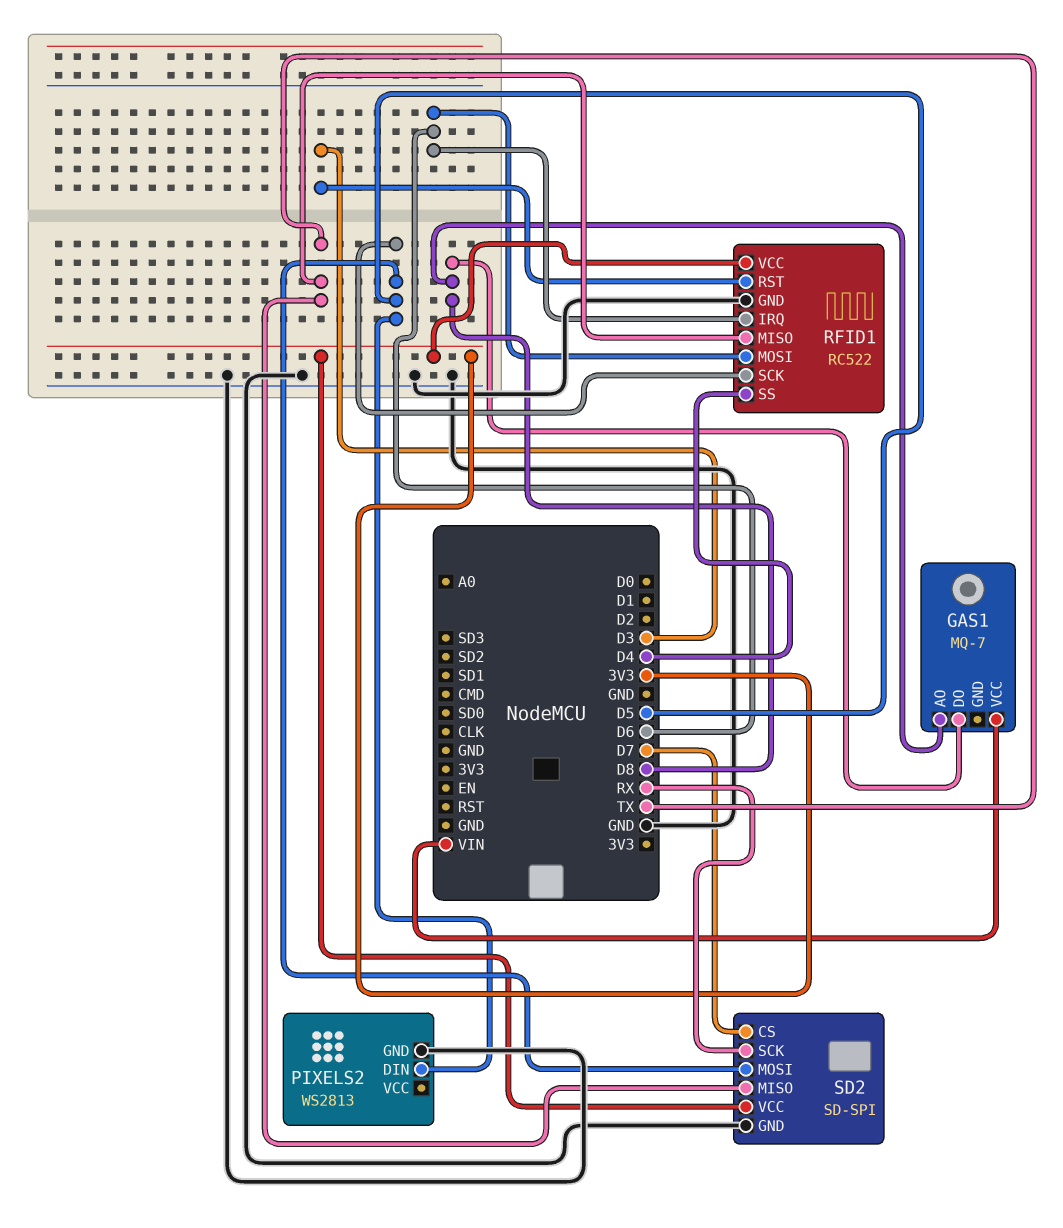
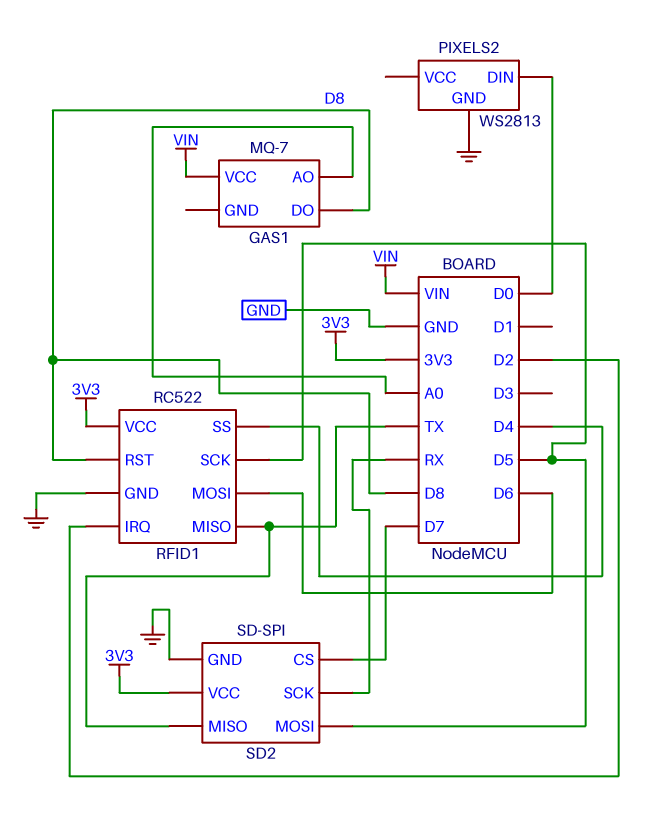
GAS1 pin AO: D8 -> A0
PIXELS2 pin DIN: D5 -> D0
RFID1 pin IRQ: D6 -> D2
RFID1 pin RST: D3 -> D8

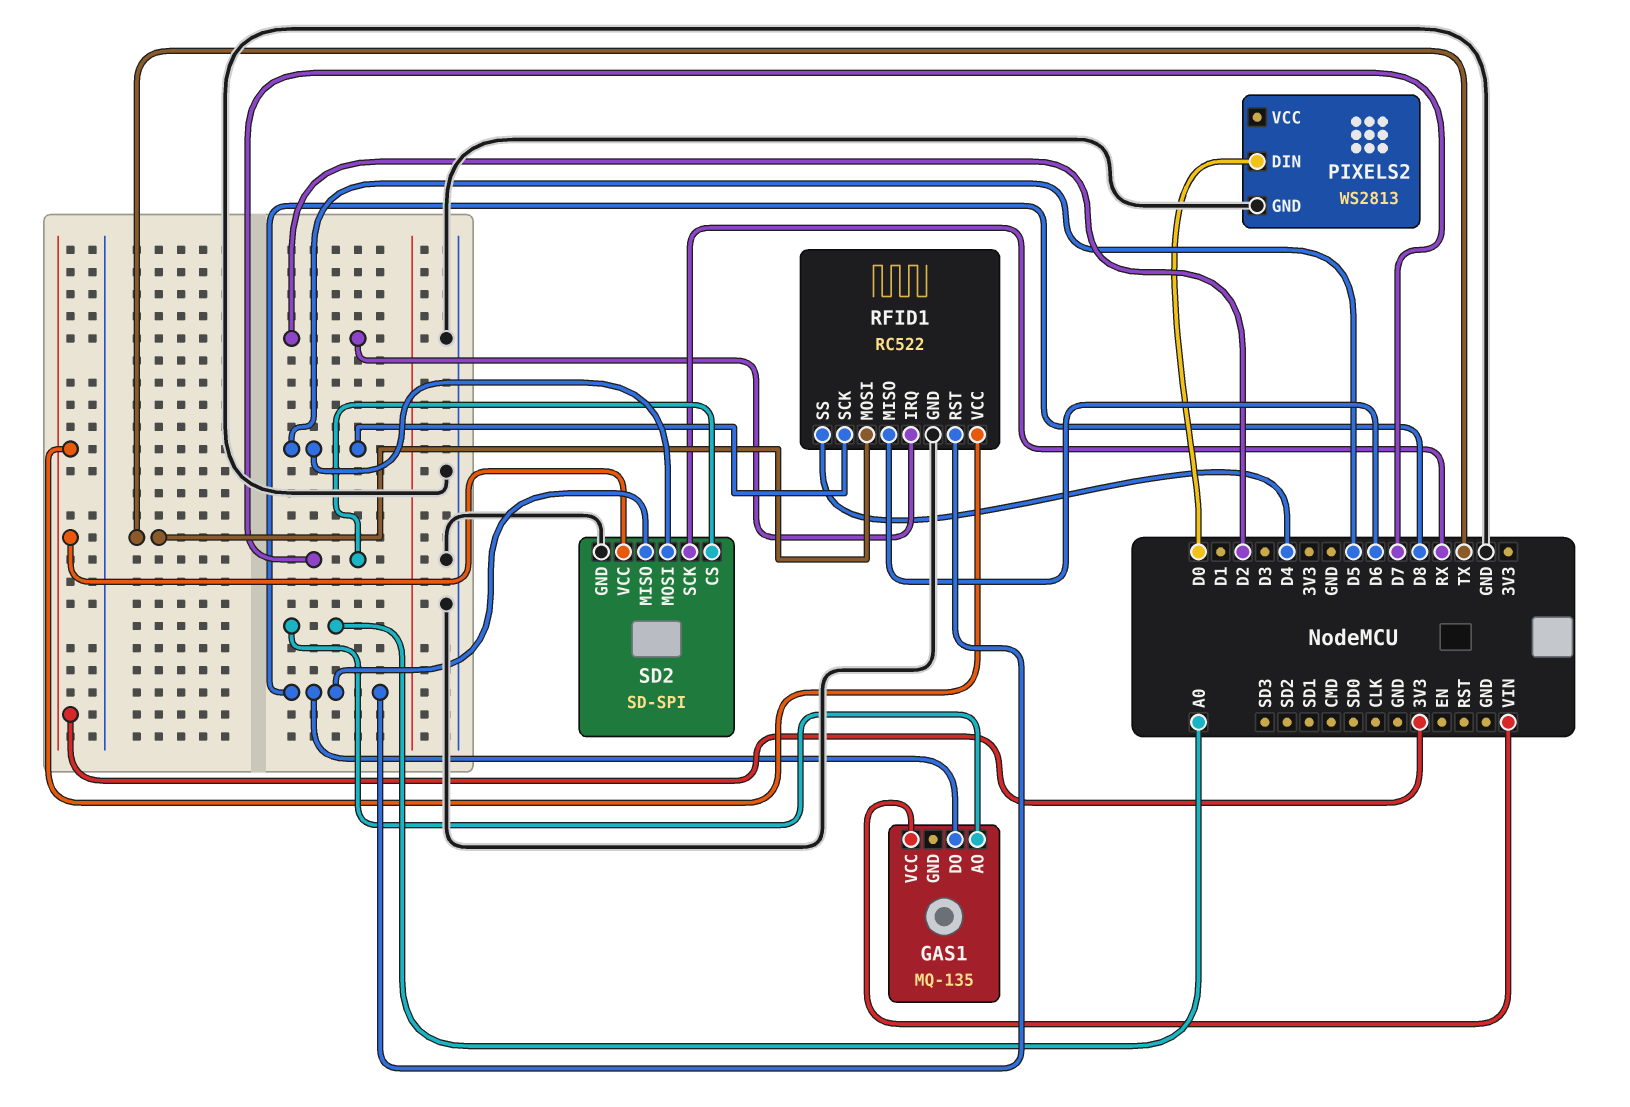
GAS1: MQ-7 -> MQ-135
RFID1 pin MISO: TX -> D6
RFID1 pin MOSI: D6 -> TX
SD2 pin MISO: TX -> D8

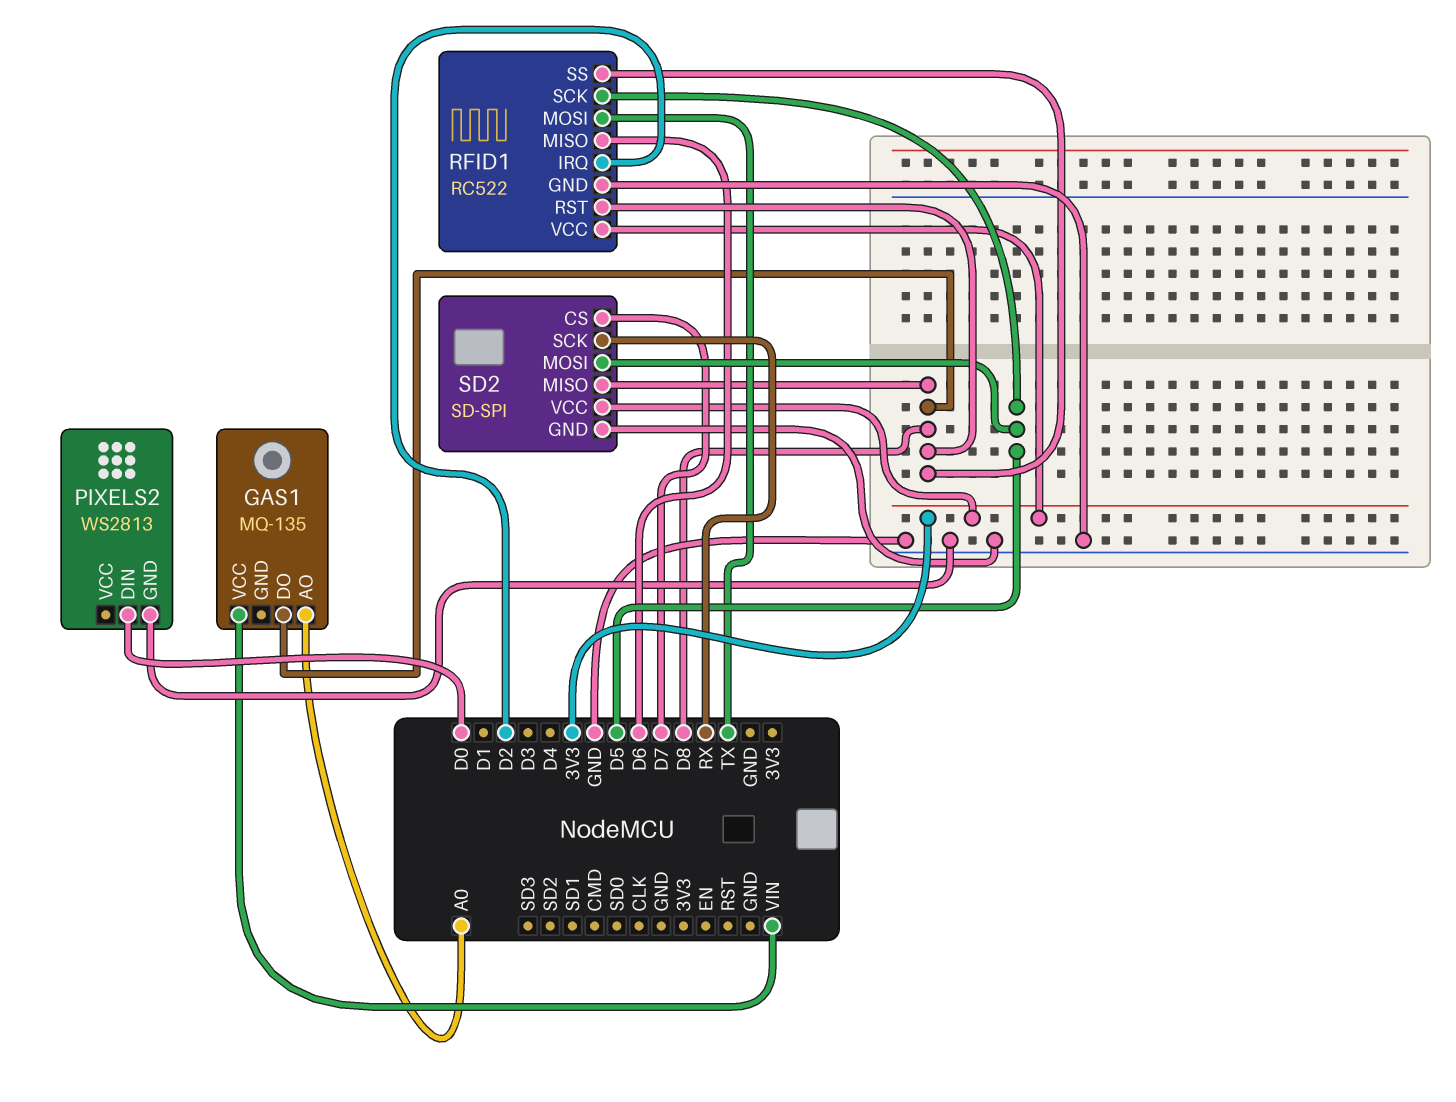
RFID1 pin SS: D4 -> D8

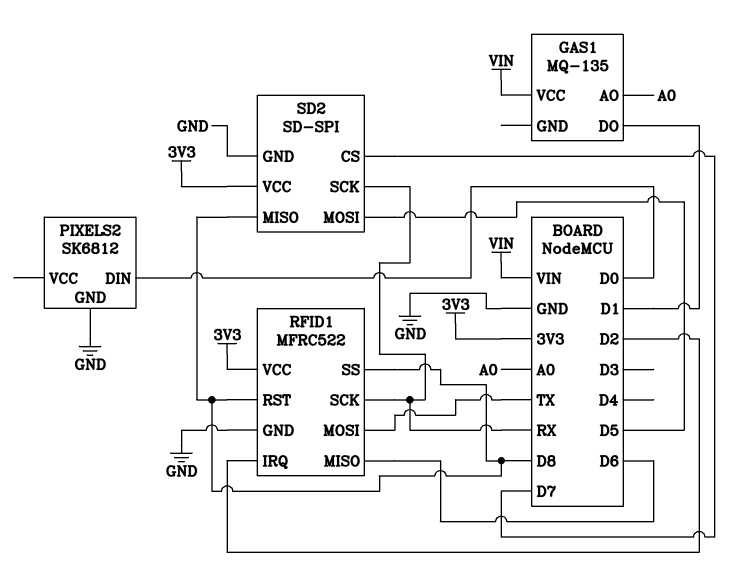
GAS1 pin DO: D8 -> D1
PIXELS2: WS2813 -> SK6812
RFID1: RC522 -> MFRC522
RFID1 pin SCK: D5 -> RX

